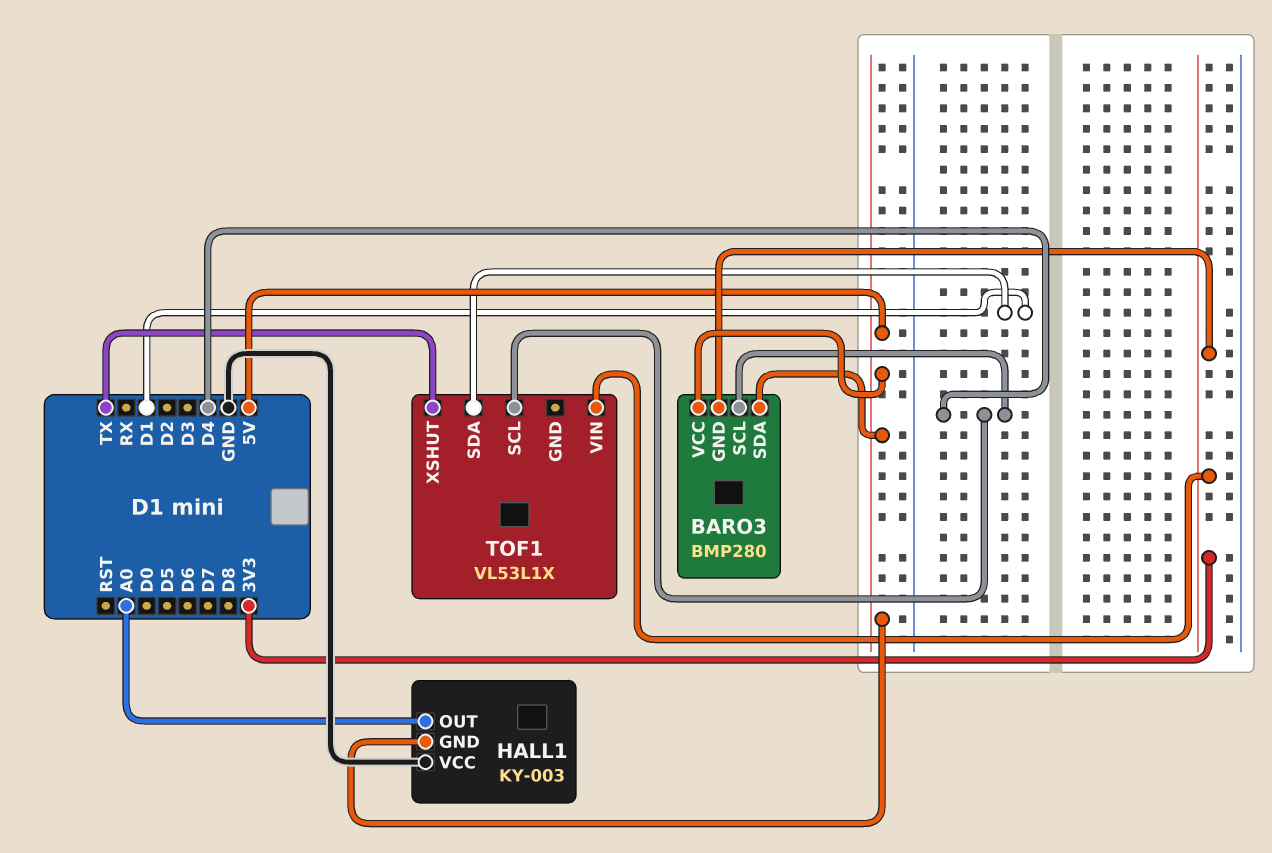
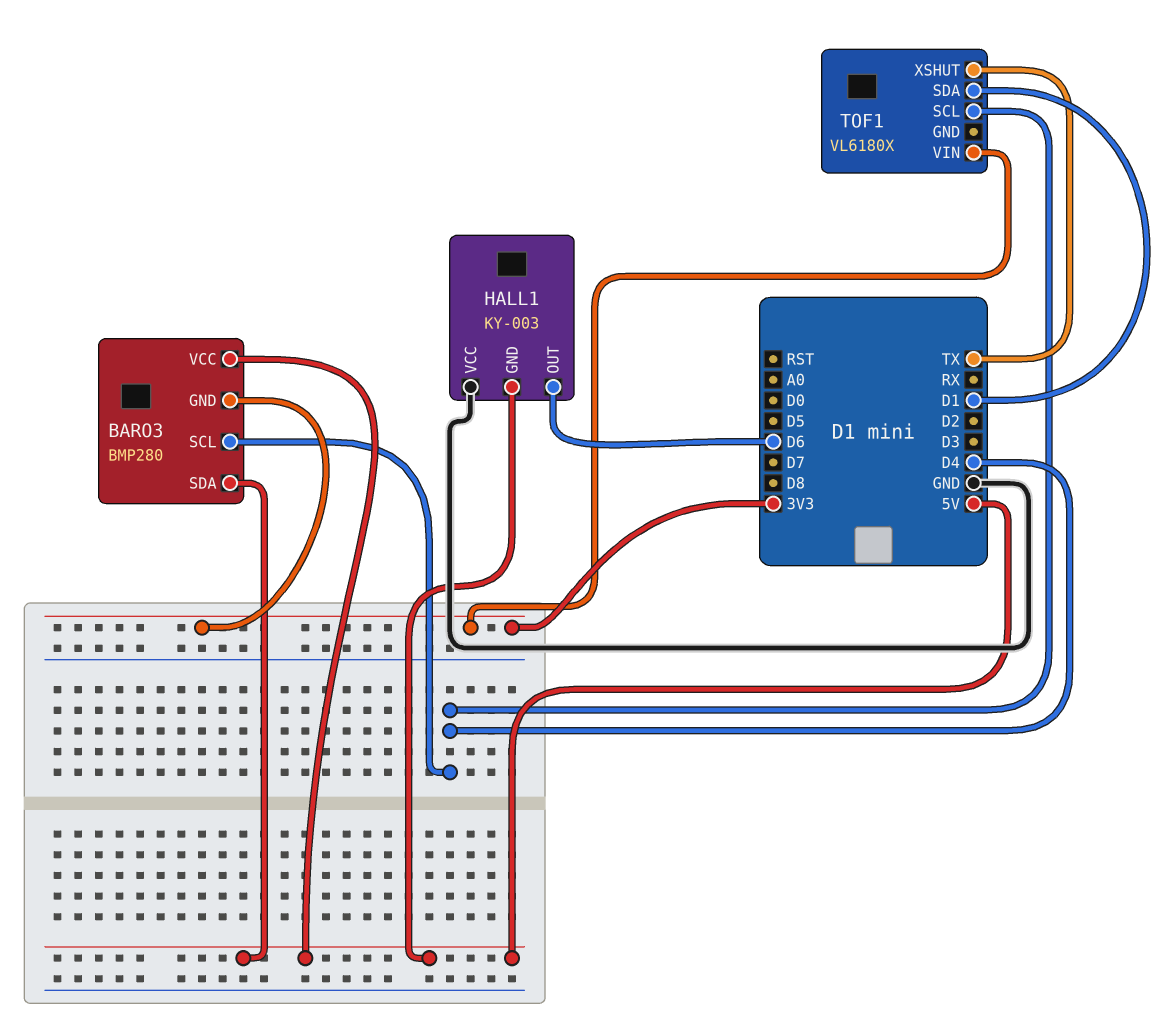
HALL1 pin OUT: A0 -> D6
TOF1: VL53L1X -> VL6180X

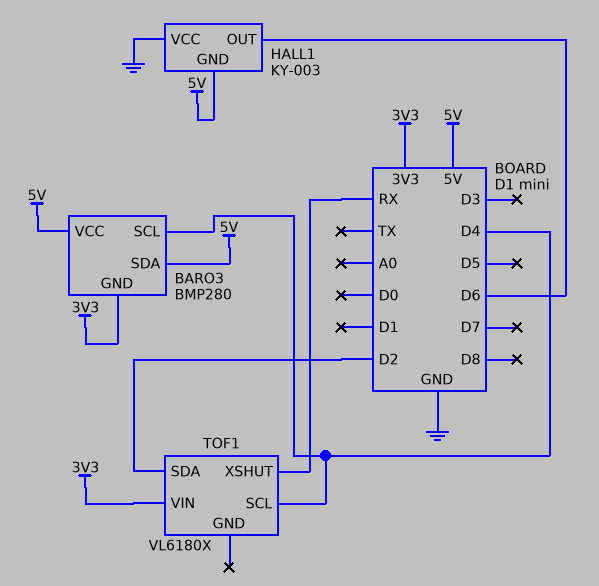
TOF1 pin SDA: D1 -> D2
TOF1 pin XSHUT: TX -> RX

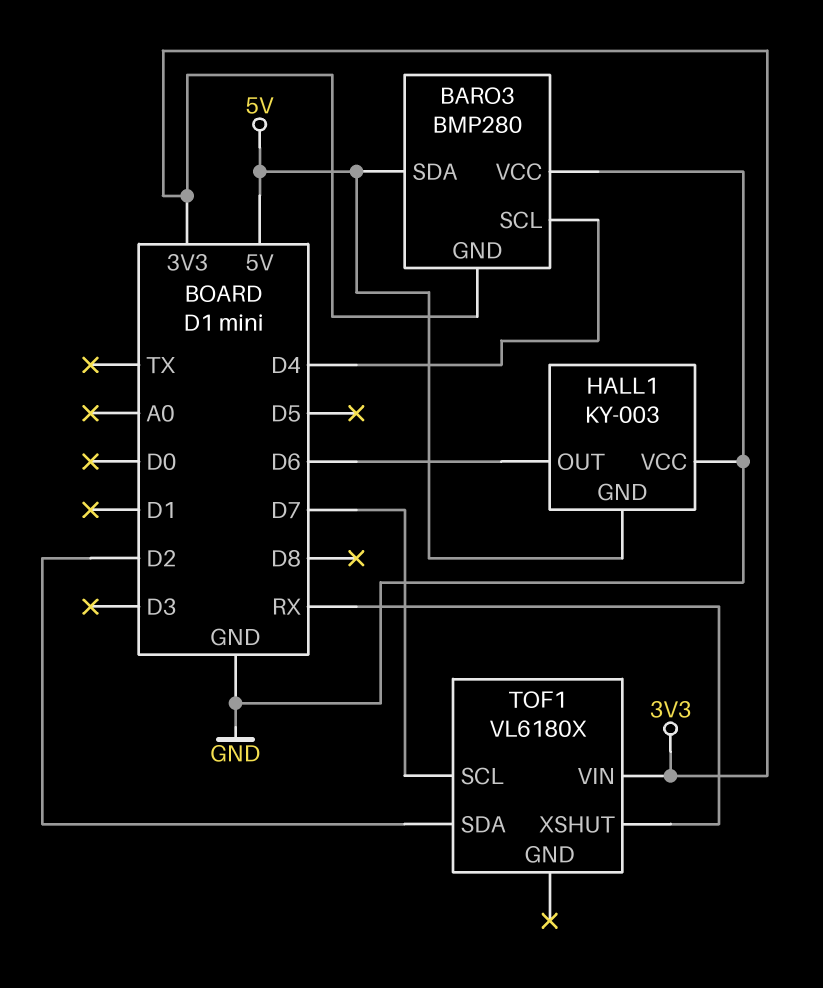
BARO3 pin VCC: 5V -> GND
TOF1 pin SCL: D4 -> D7

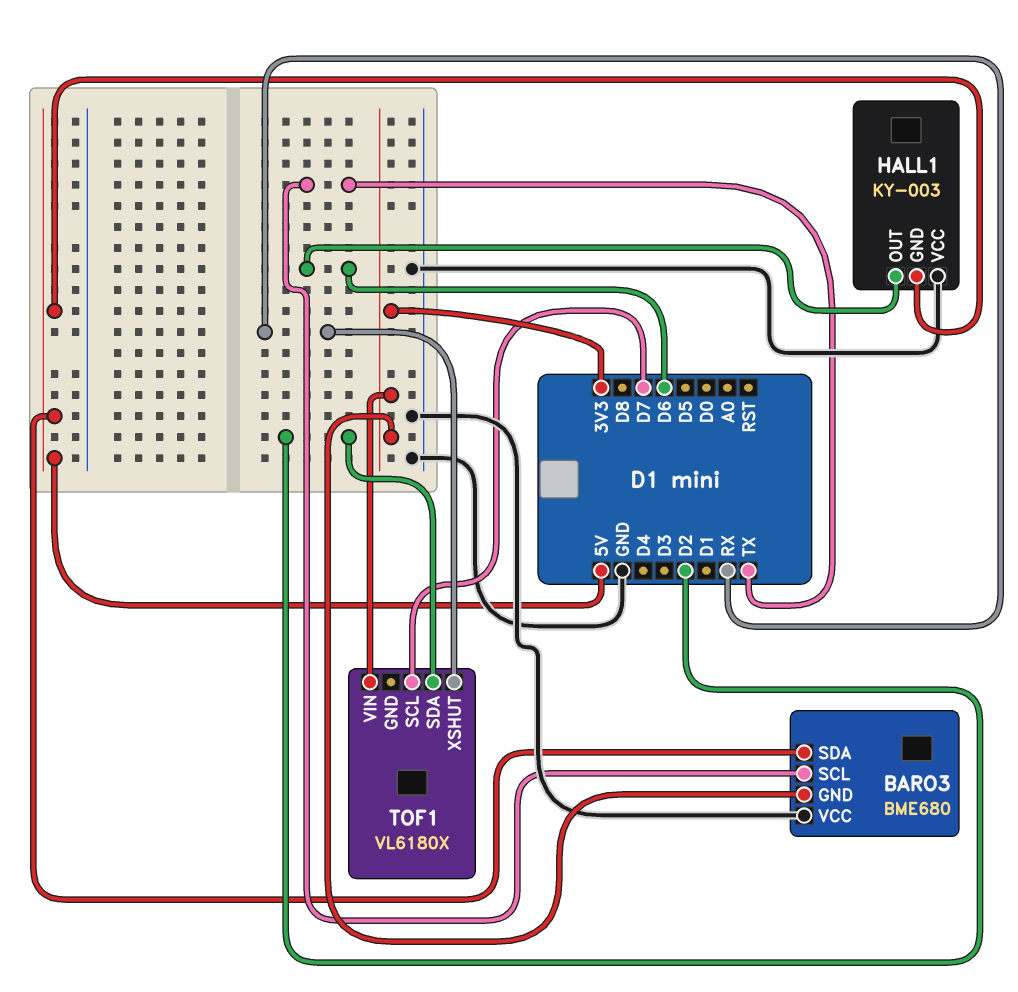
BARO3: BMP280 -> BME680
BARO3 pin SCL: D4 -> TX

